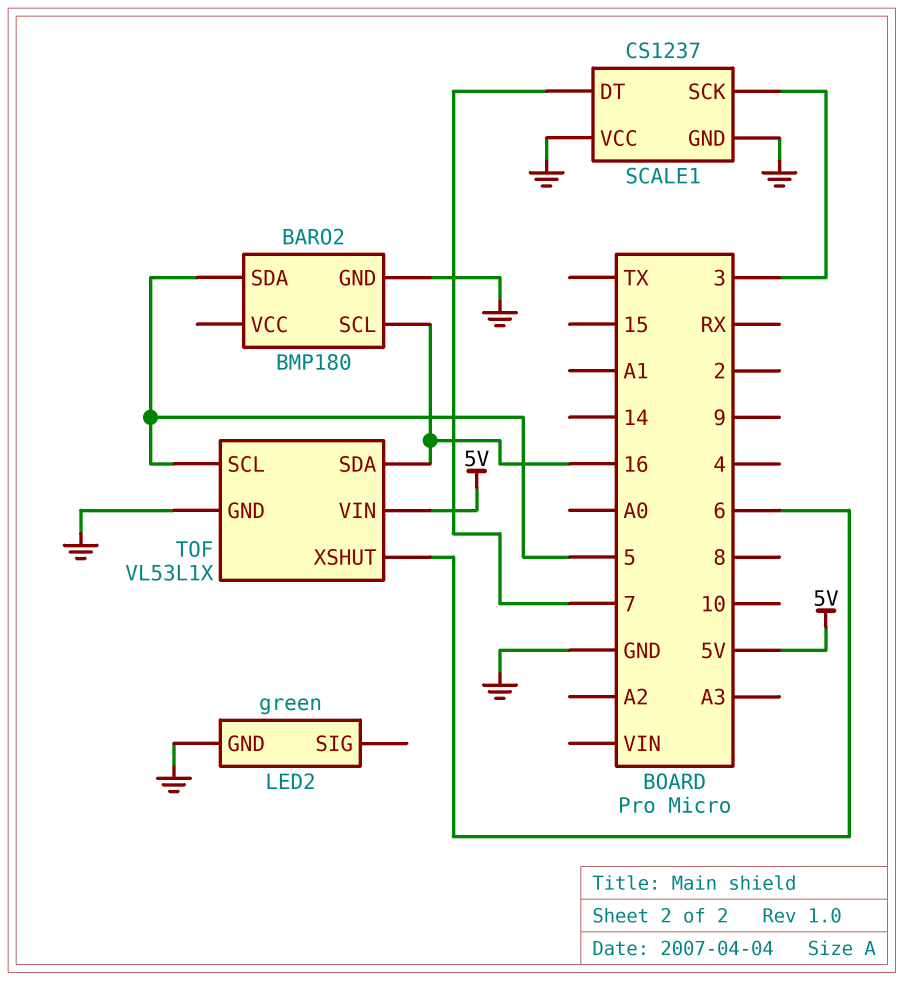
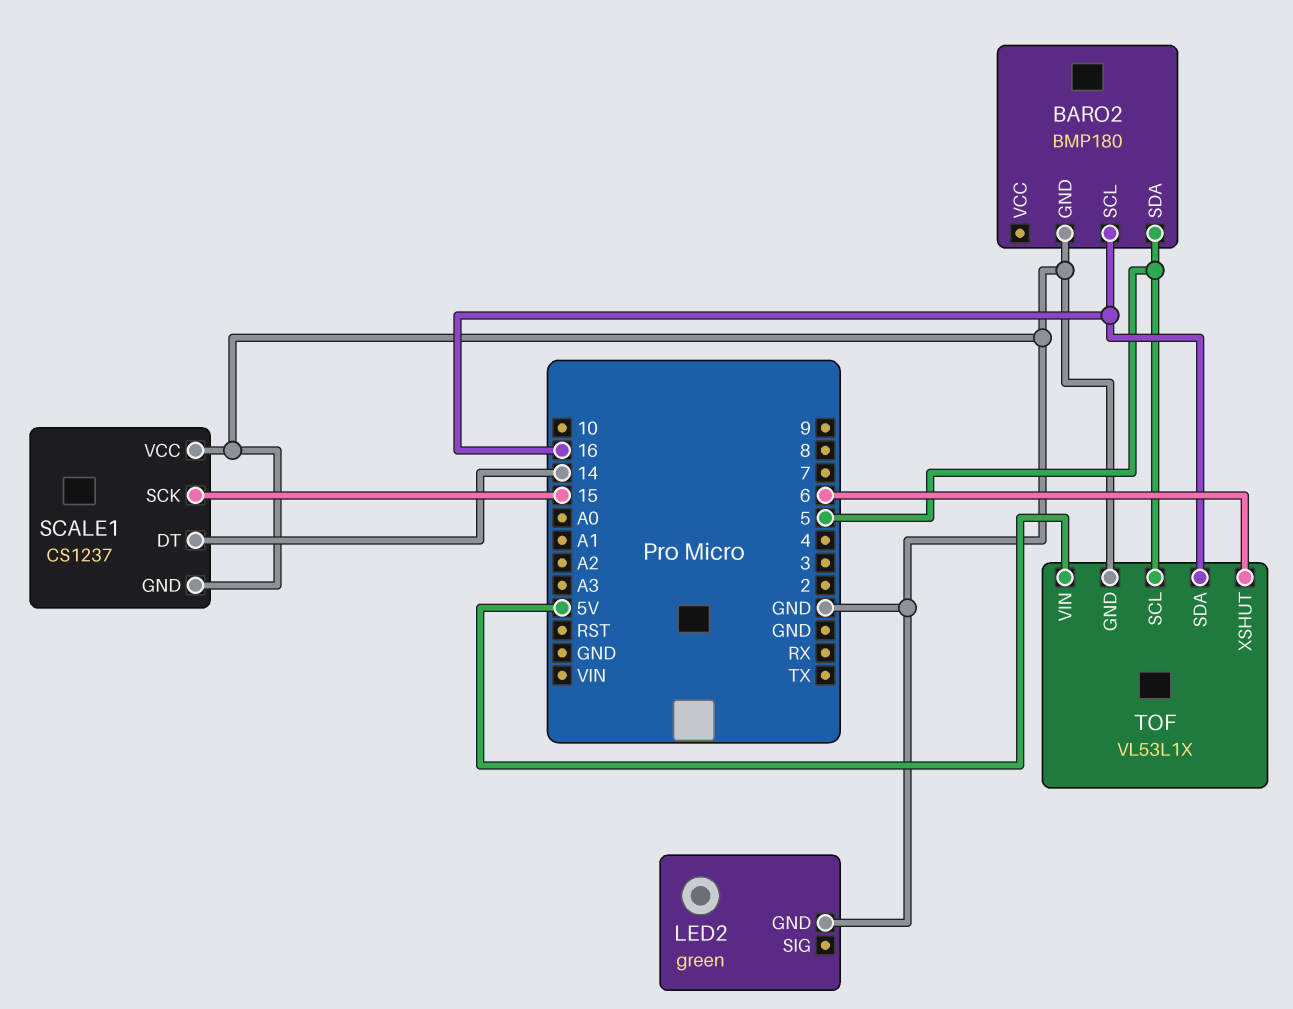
SCALE1 pin DT: 7 -> 14
SCALE1 pin SCK: 3 -> 15

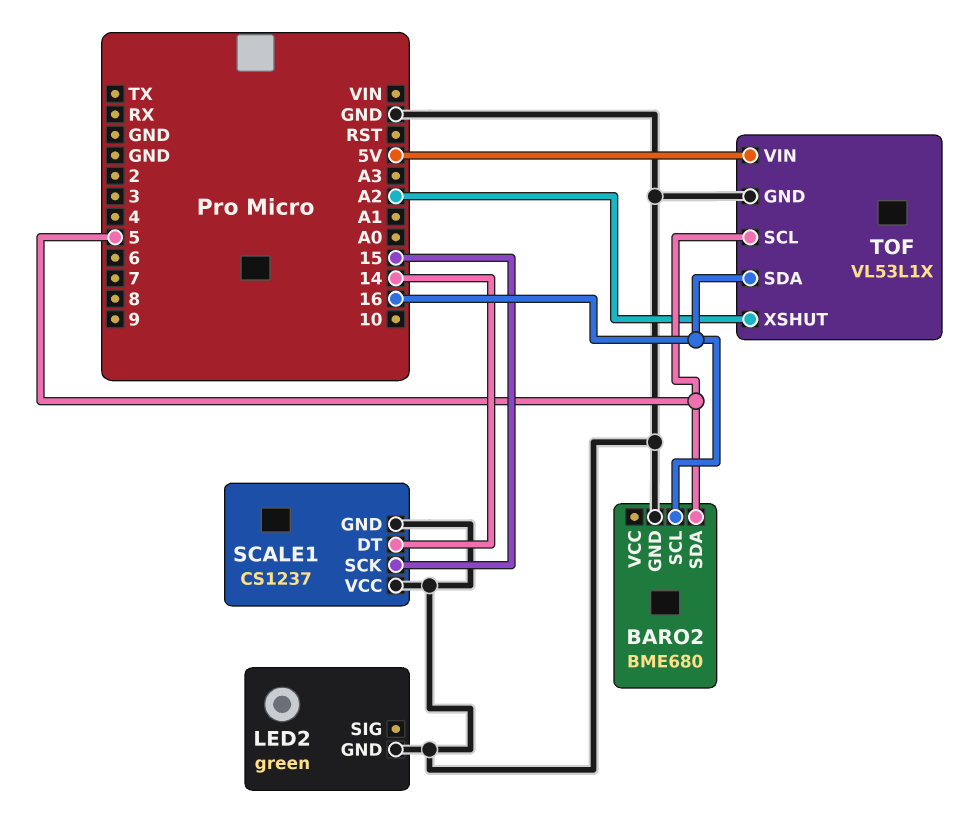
BARO2: BMP180 -> BME680
TOF pin XSHUT: 6 -> A2

